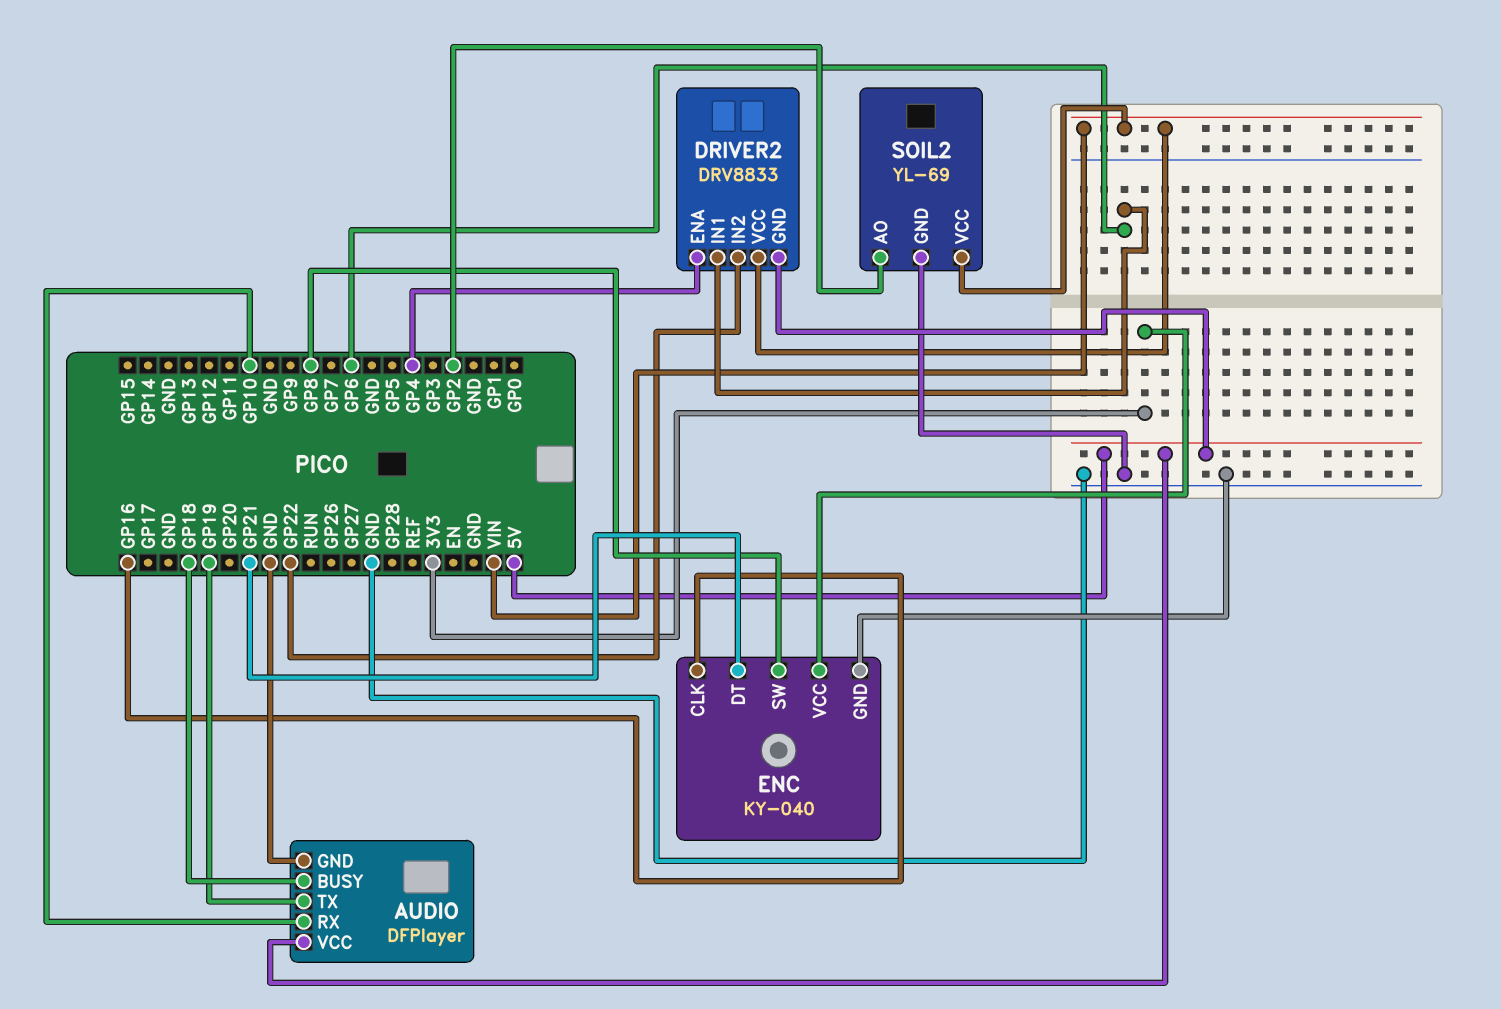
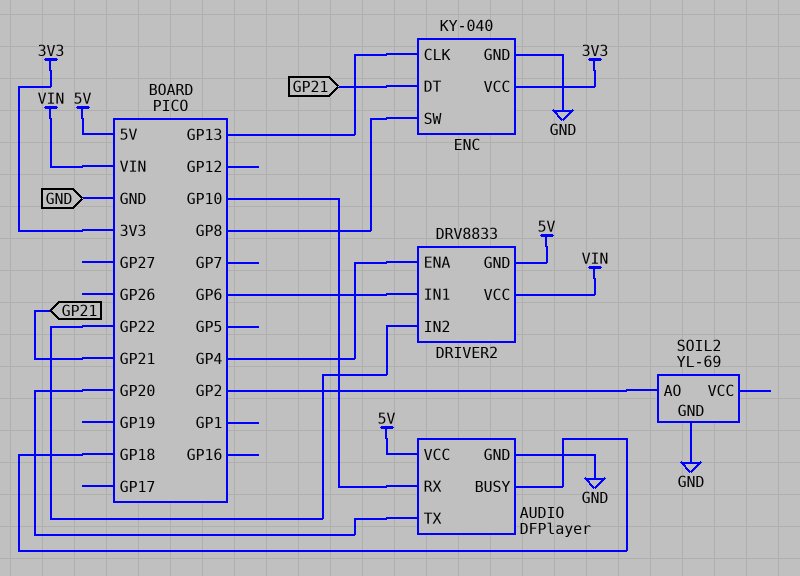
AUDIO pin TX: GP19 -> GP20
ENC pin CLK: GP16 -> GP13
SOIL2 pin VCC: VIN -> none

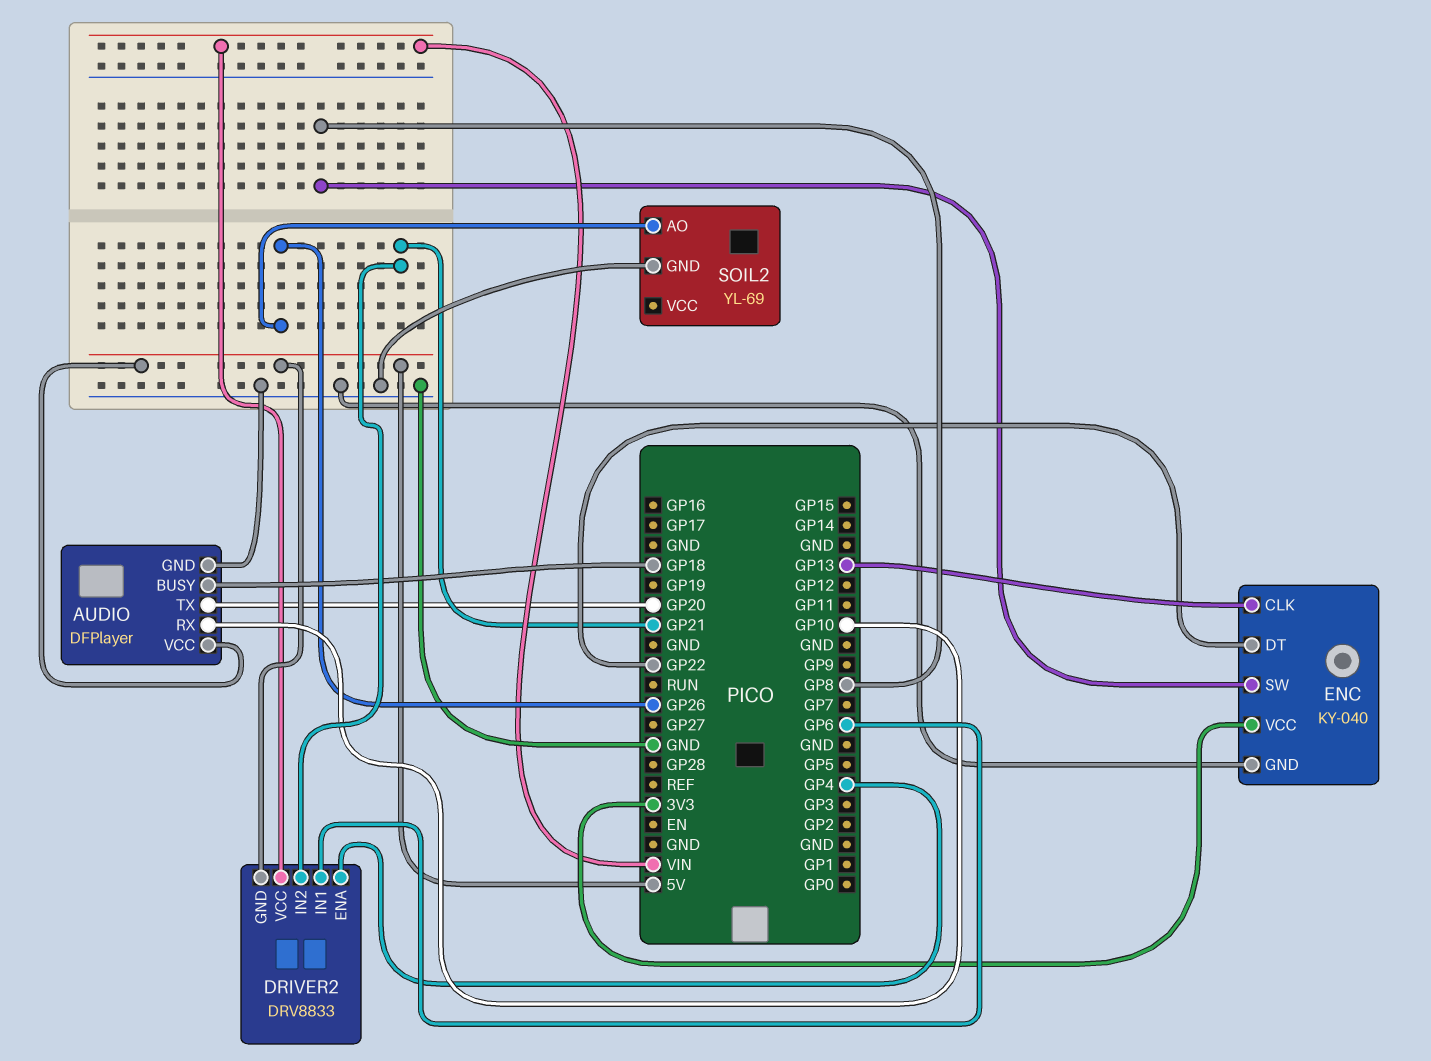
DRIVER2 pin IN2: GP22 -> GP21
ENC pin DT: GP21 -> GP22
SOIL2 pin AO: GP2 -> GP26

